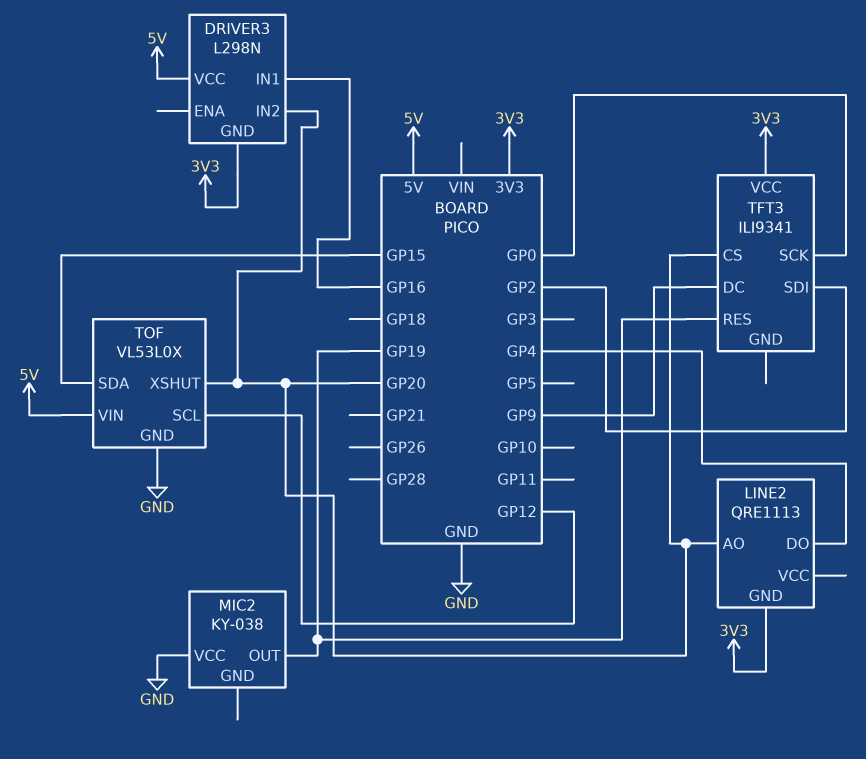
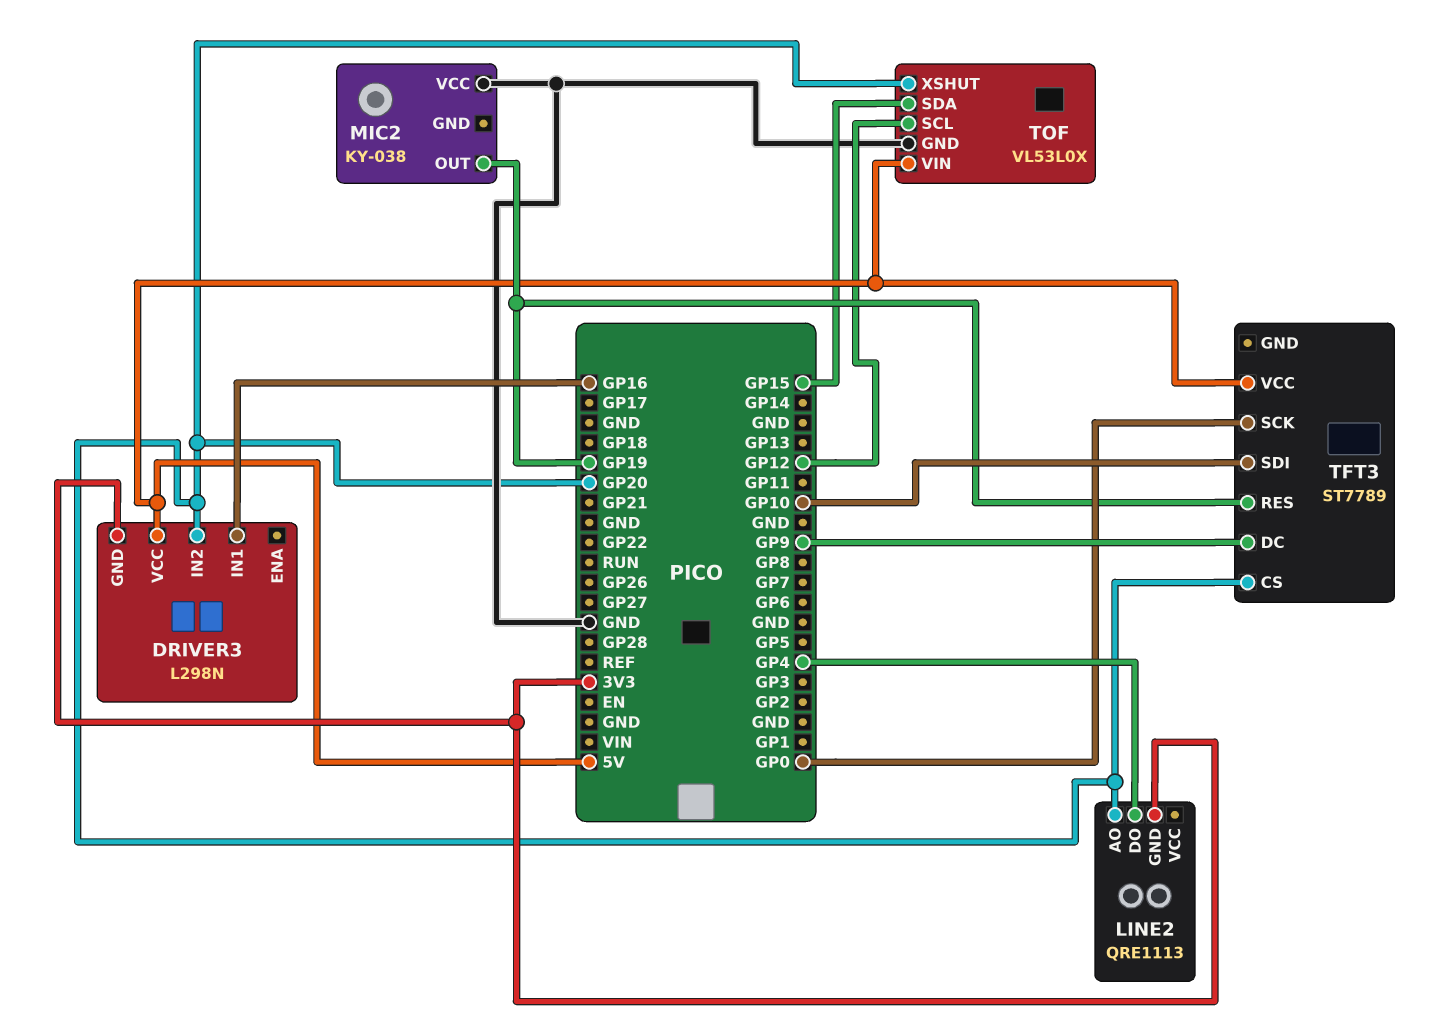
TFT3: ILI9341 -> ST7789
TFT3 pin SDI: GP2 -> GP10
TFT3 pin VCC: 3V3 -> 5V

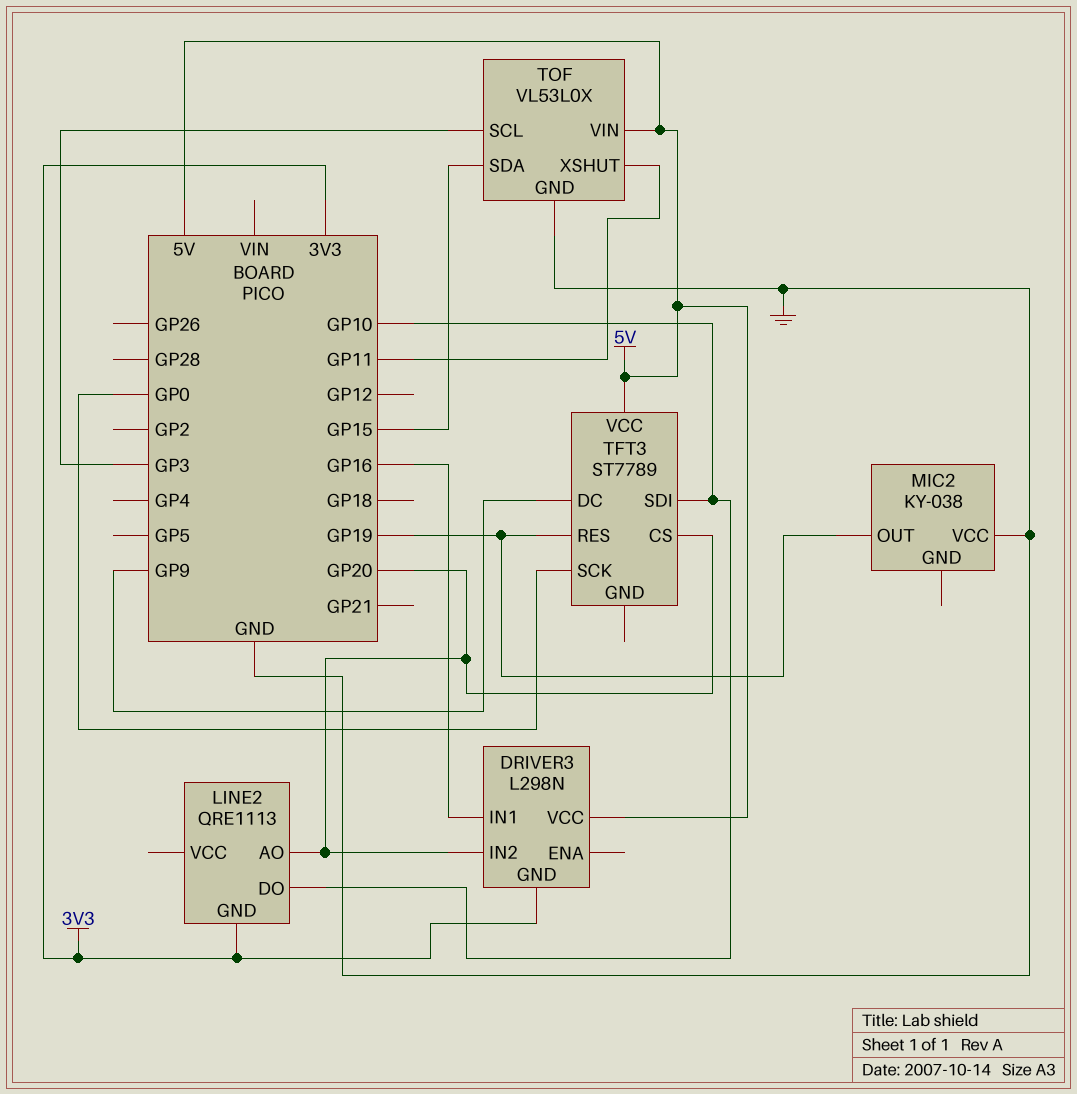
LINE2 pin DO: GP4 -> GP10
TOF pin SCL: GP12 -> GP3
TOF pin XSHUT: GP20 -> GP11

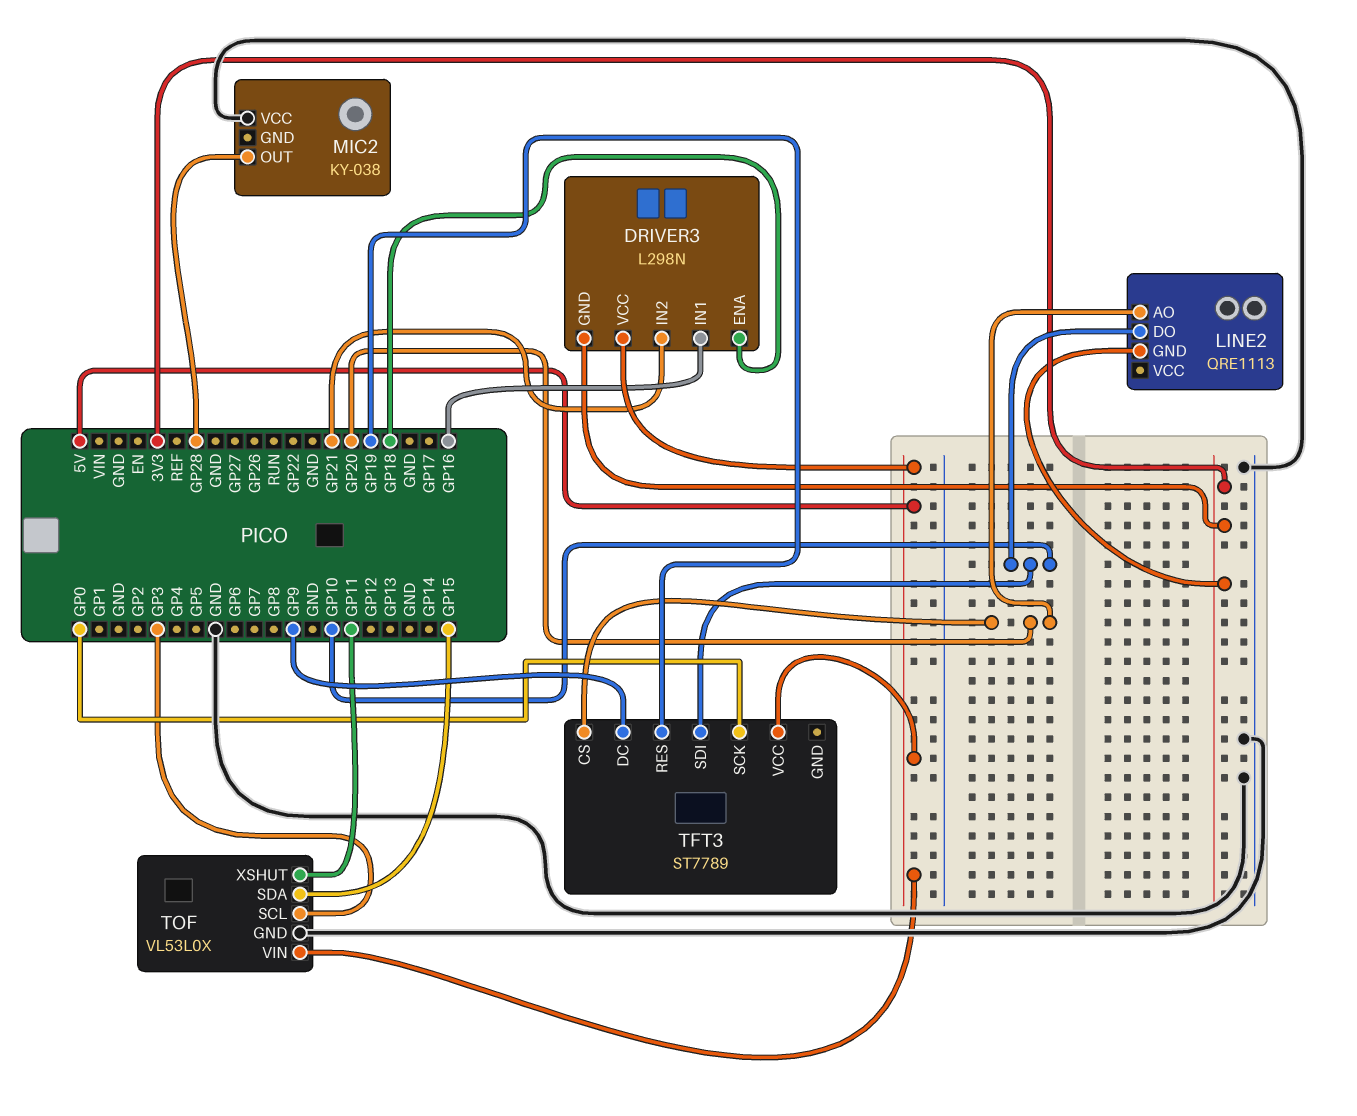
DRIVER3 pin ENA: none -> GP18
DRIVER3 pin IN2: GP20 -> GP21
MIC2 pin OUT: GP19 -> GP28

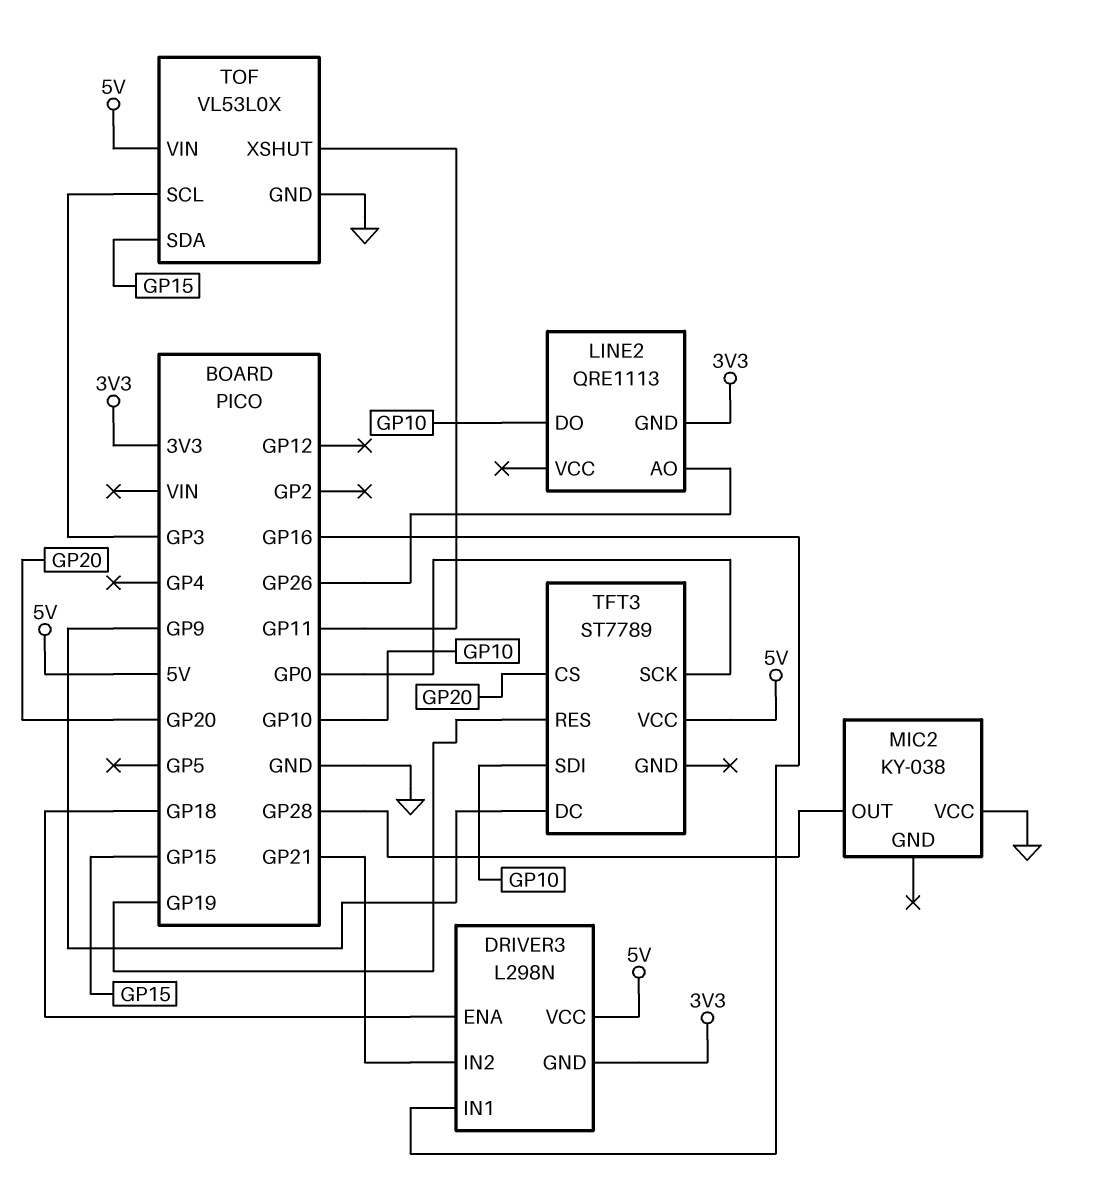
LINE2 pin AO: GP20 -> GP26

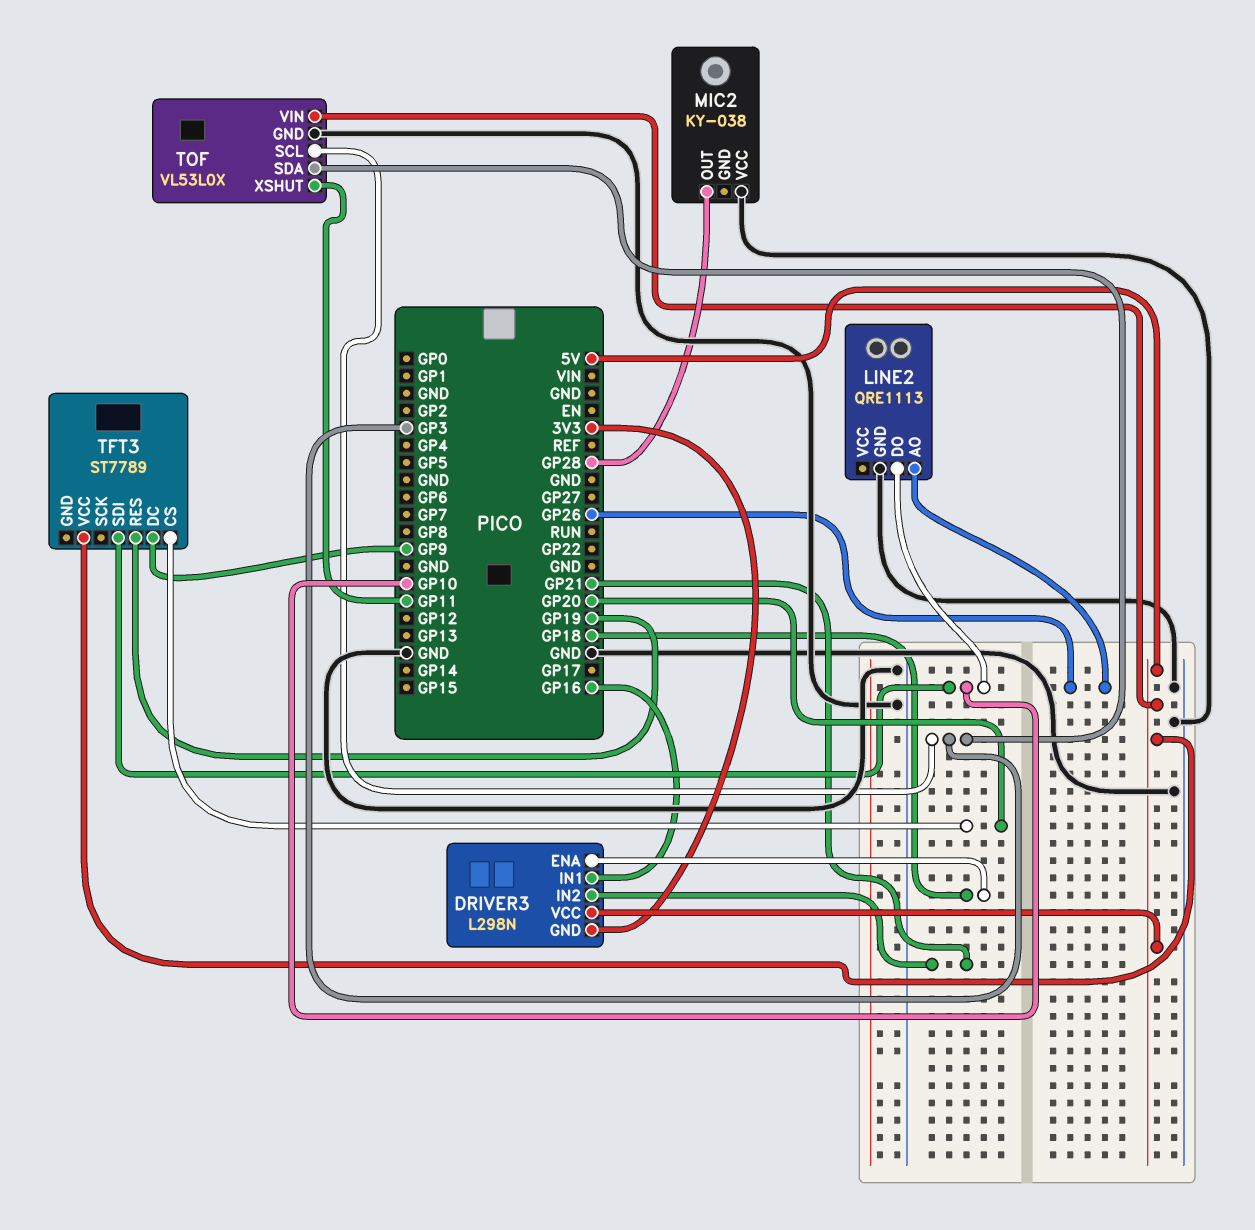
LINE2 pin GND: 3V3 -> GND
TFT3 pin SCK: GP0 -> none
TOF pin SDA: GP15 -> GP3

